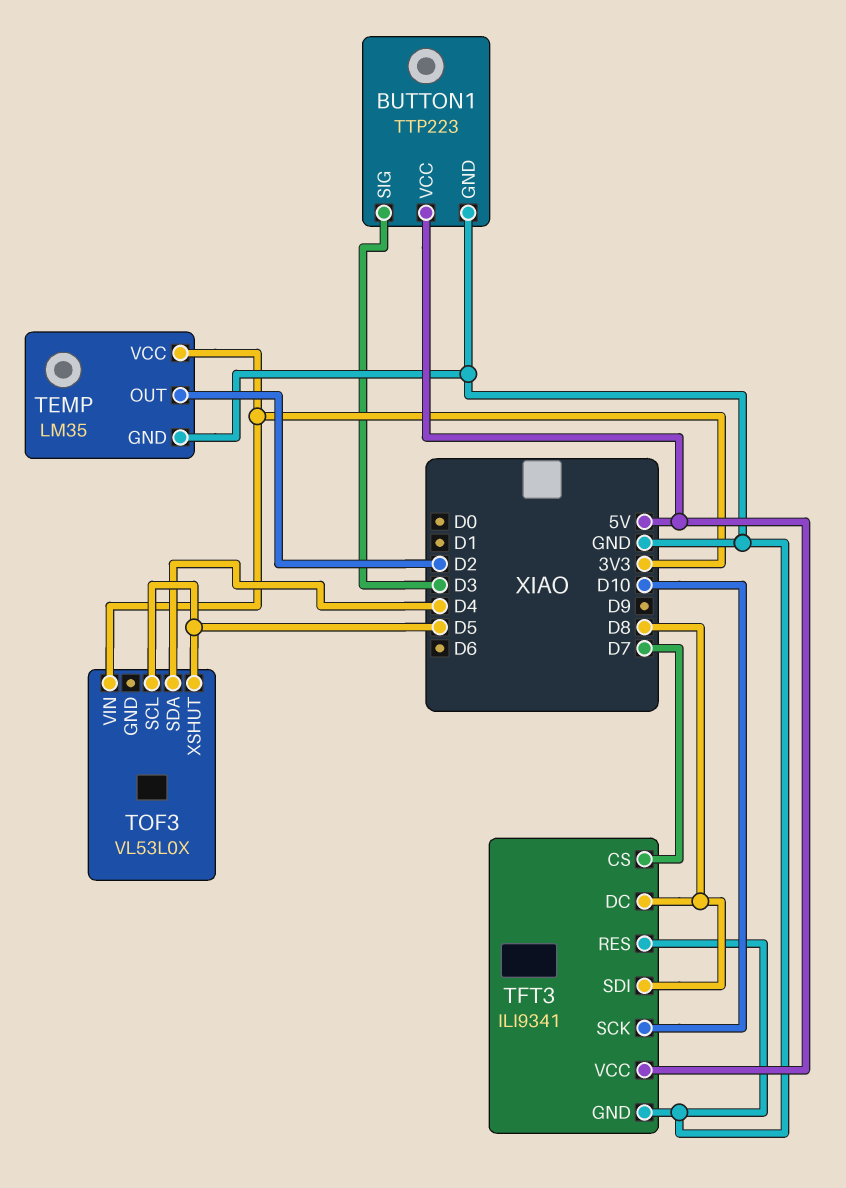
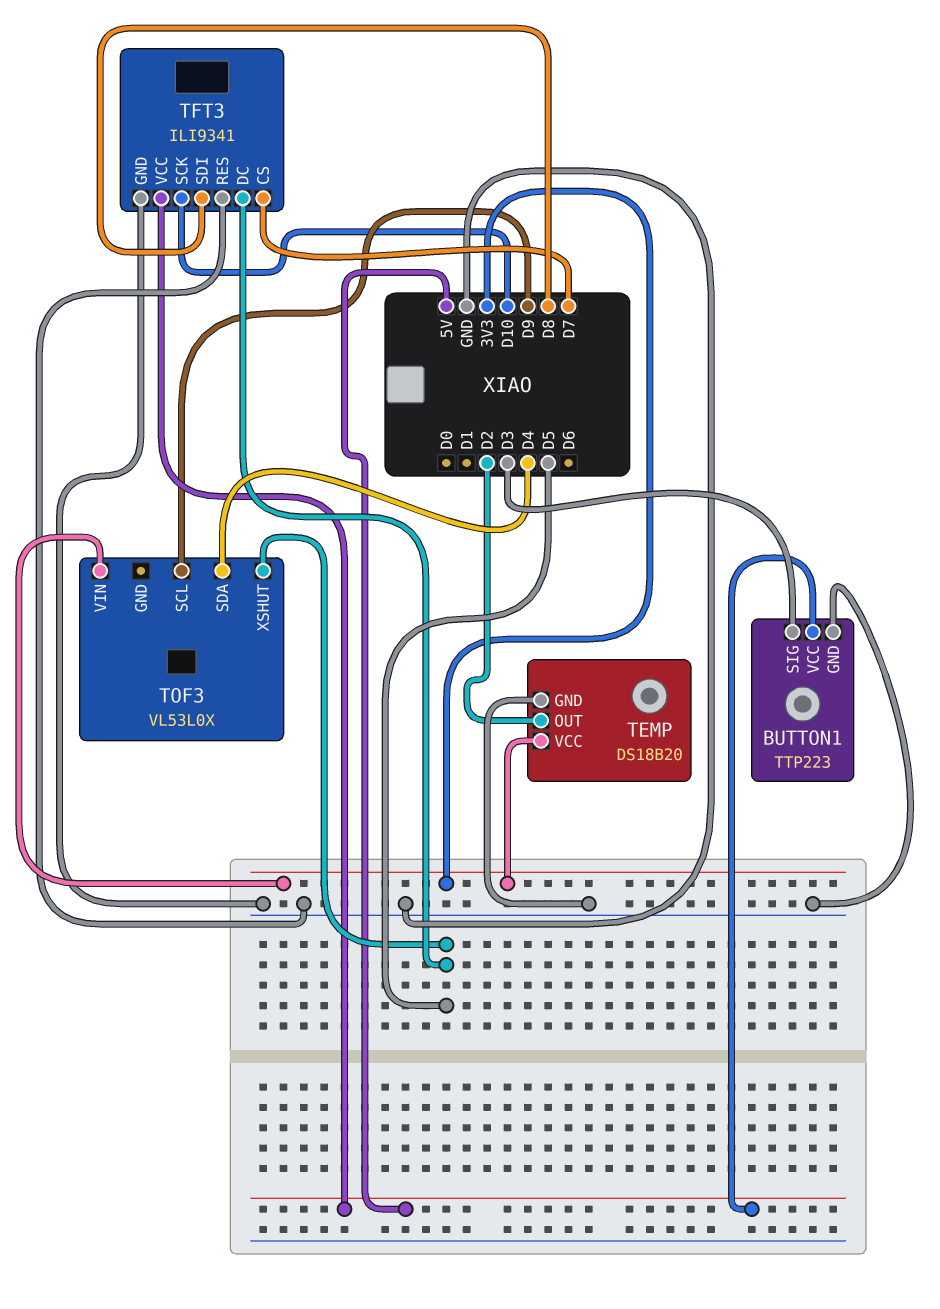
TEMP: LM35 -> DS18B20
TFT3 pin DC: D8 -> D5
TOF3 pin SCL: D5 -> D9

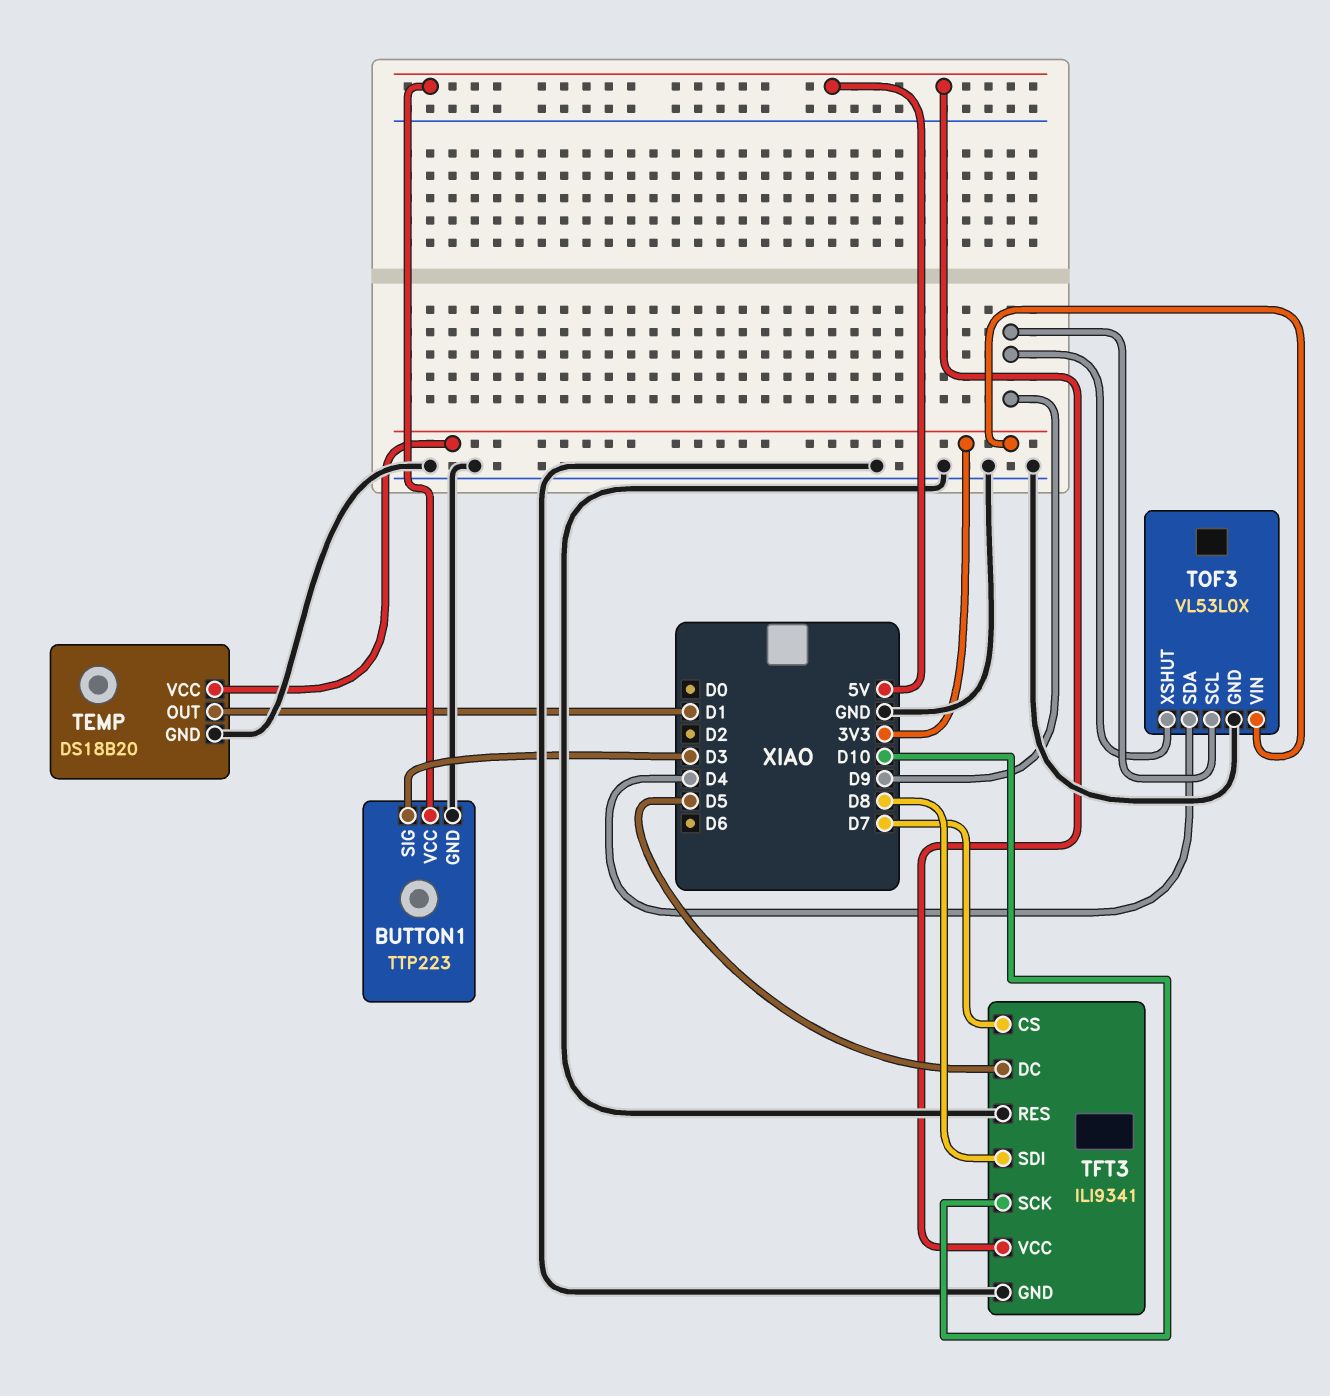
TEMP pin OUT: D2 -> D1
TOF3 pin GND: none -> GND
TOF3 pin XSHUT: D5 -> D9

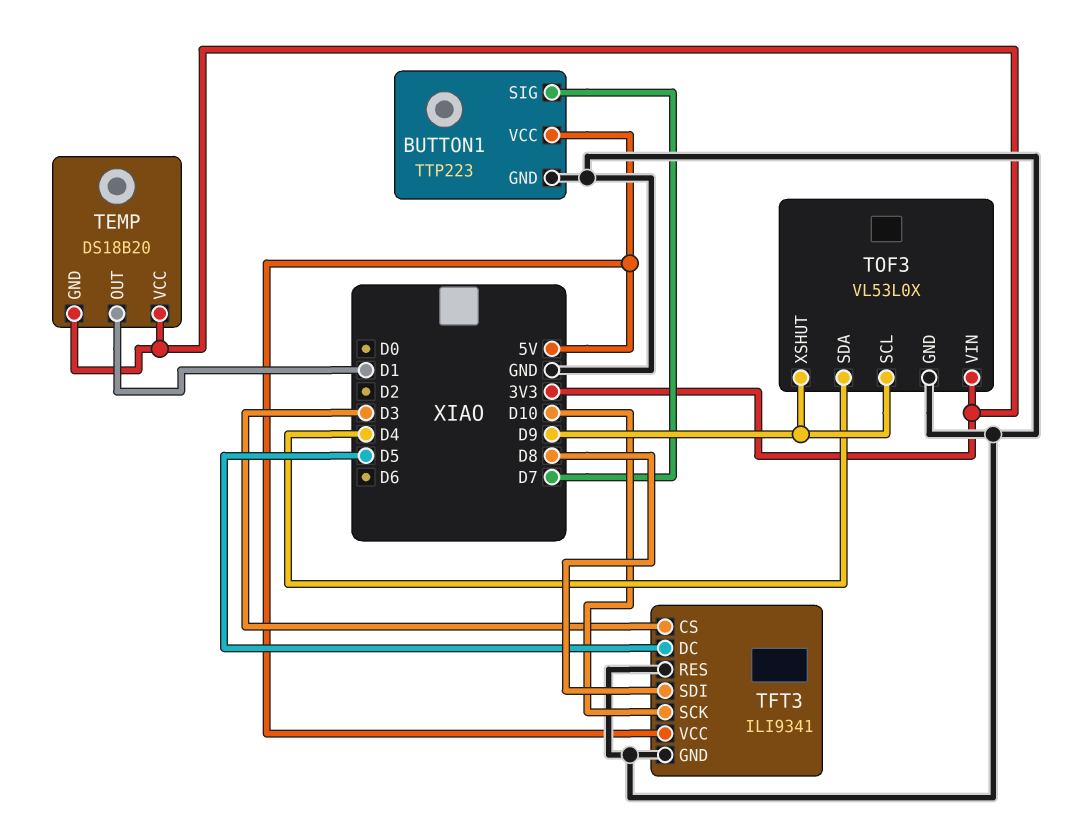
BUTTON1 pin SIG: D3 -> D7
TEMP pin GND: GND -> 3V3
TFT3 pin CS: D7 -> D3

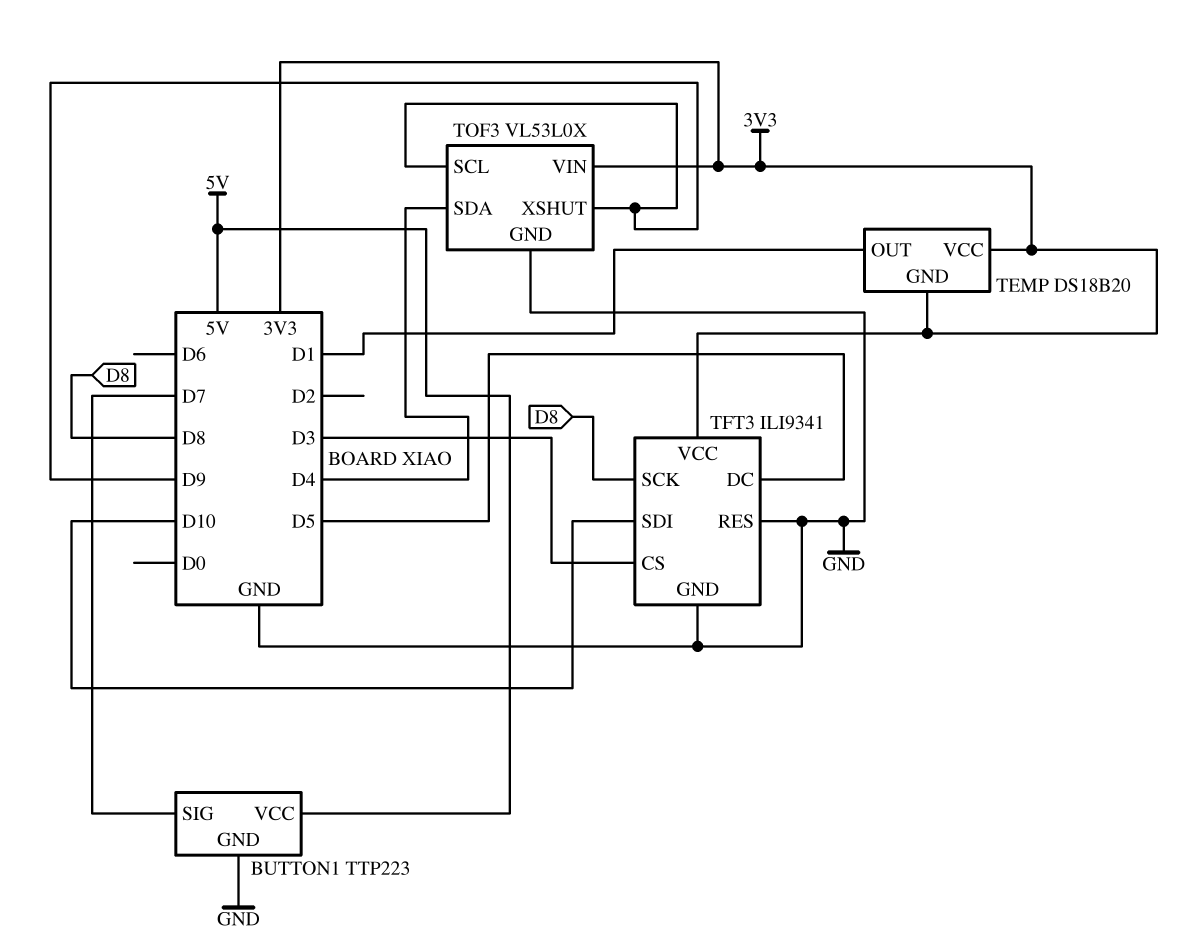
TFT3 pin SCK: D10 -> D8
TFT3 pin SDI: D8 -> D10
TFT3 pin VCC: 5V -> 3V3

